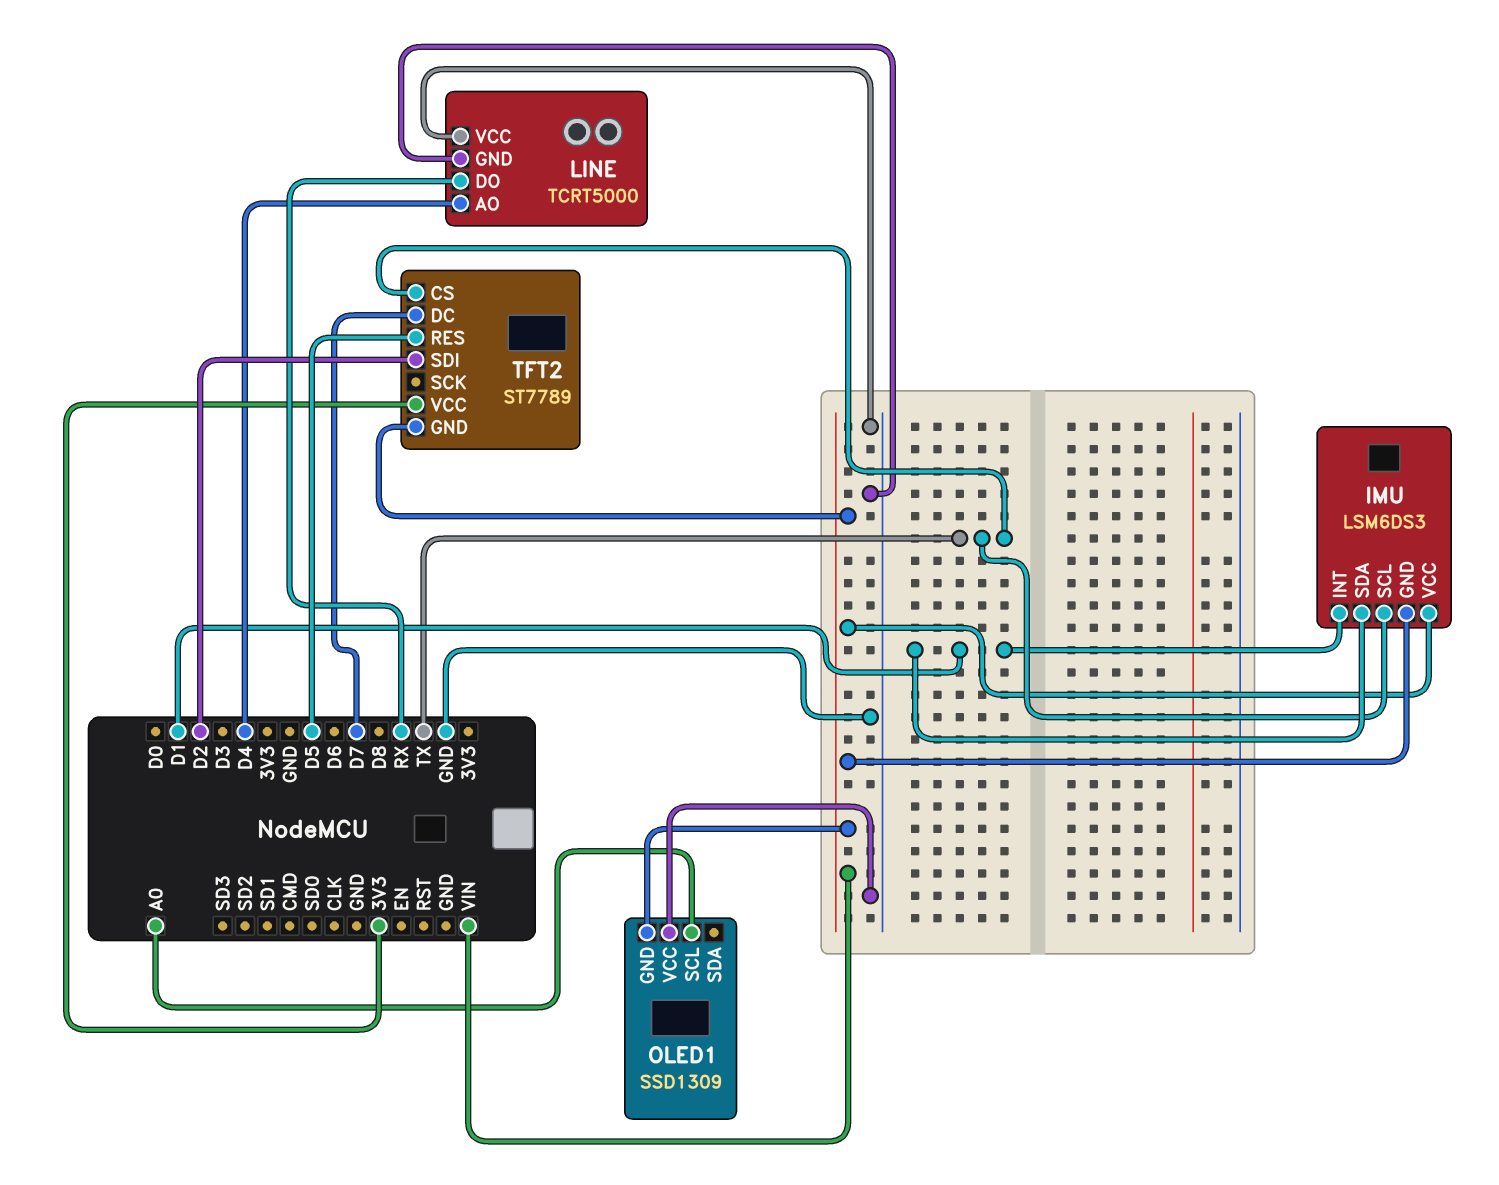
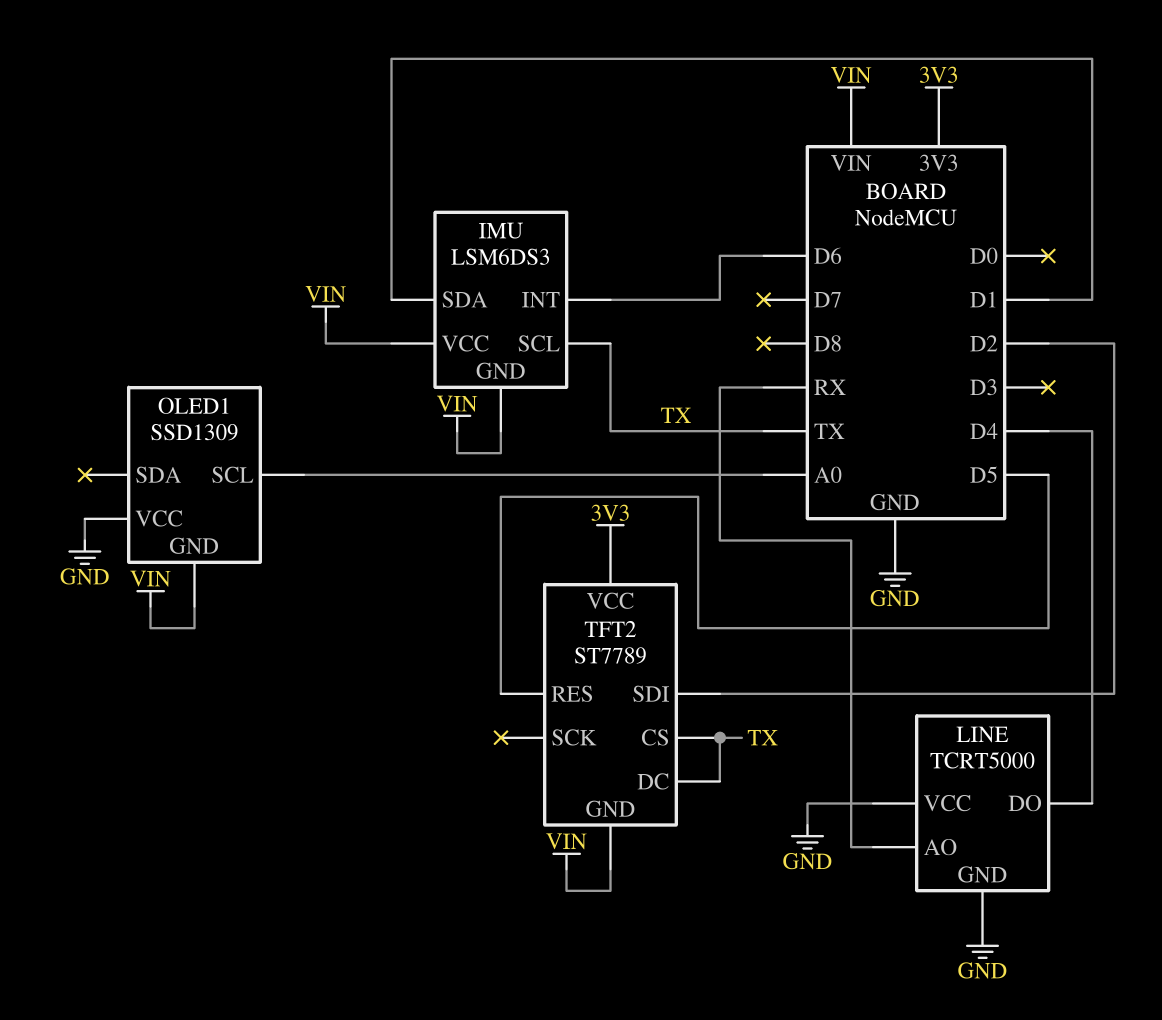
IMU pin INT: D1 -> D6
LINE pin AO: D4 -> RX
LINE pin DO: RX -> D4
TFT2 pin DC: D7 -> TX

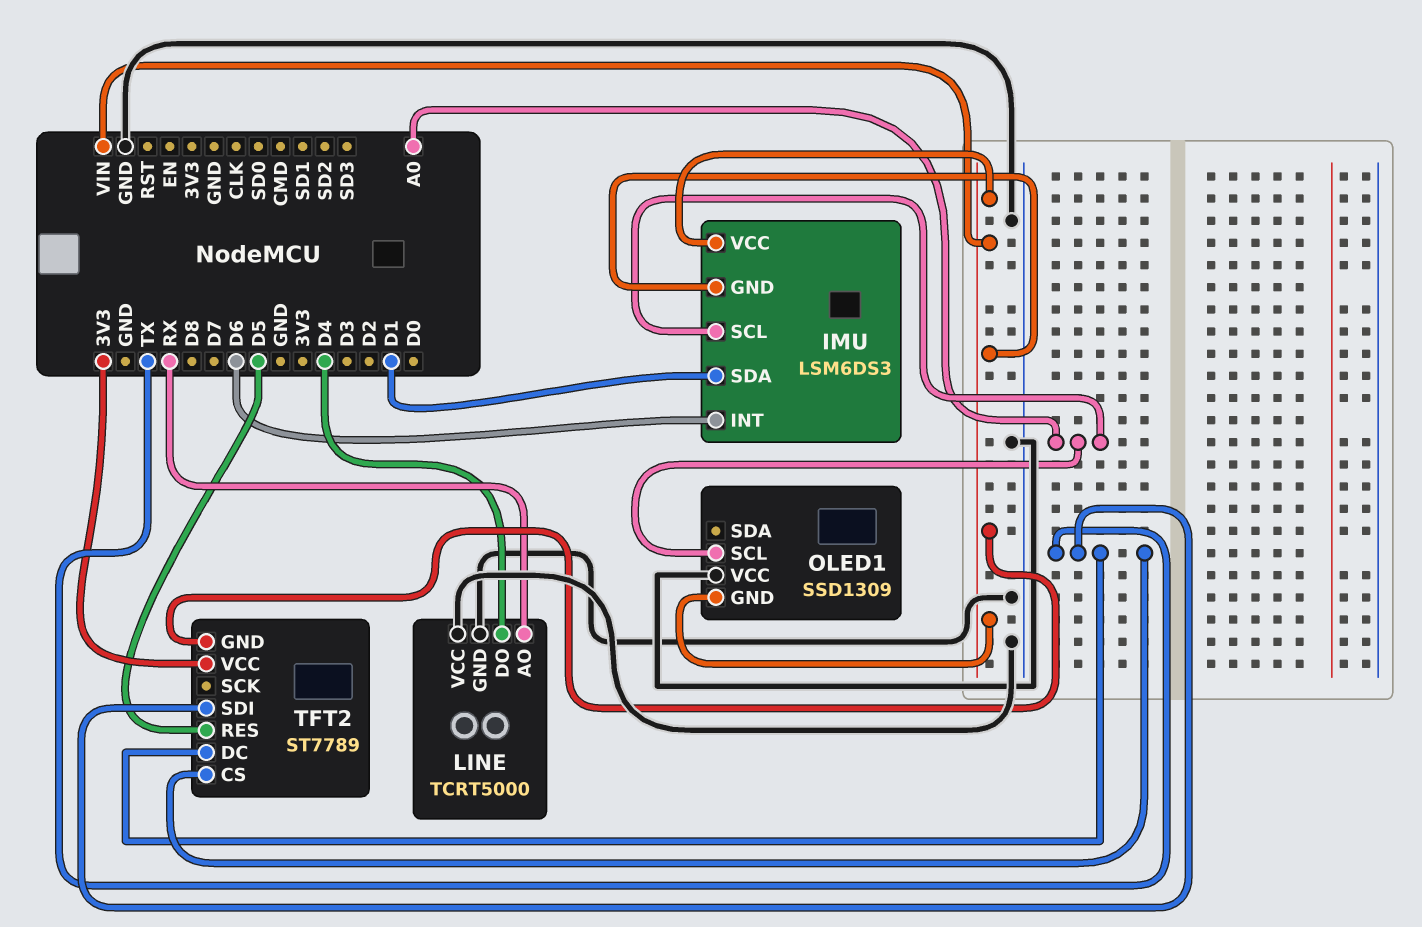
IMU pin SCL: TX -> A0
TFT2 pin SDI: D2 -> TX

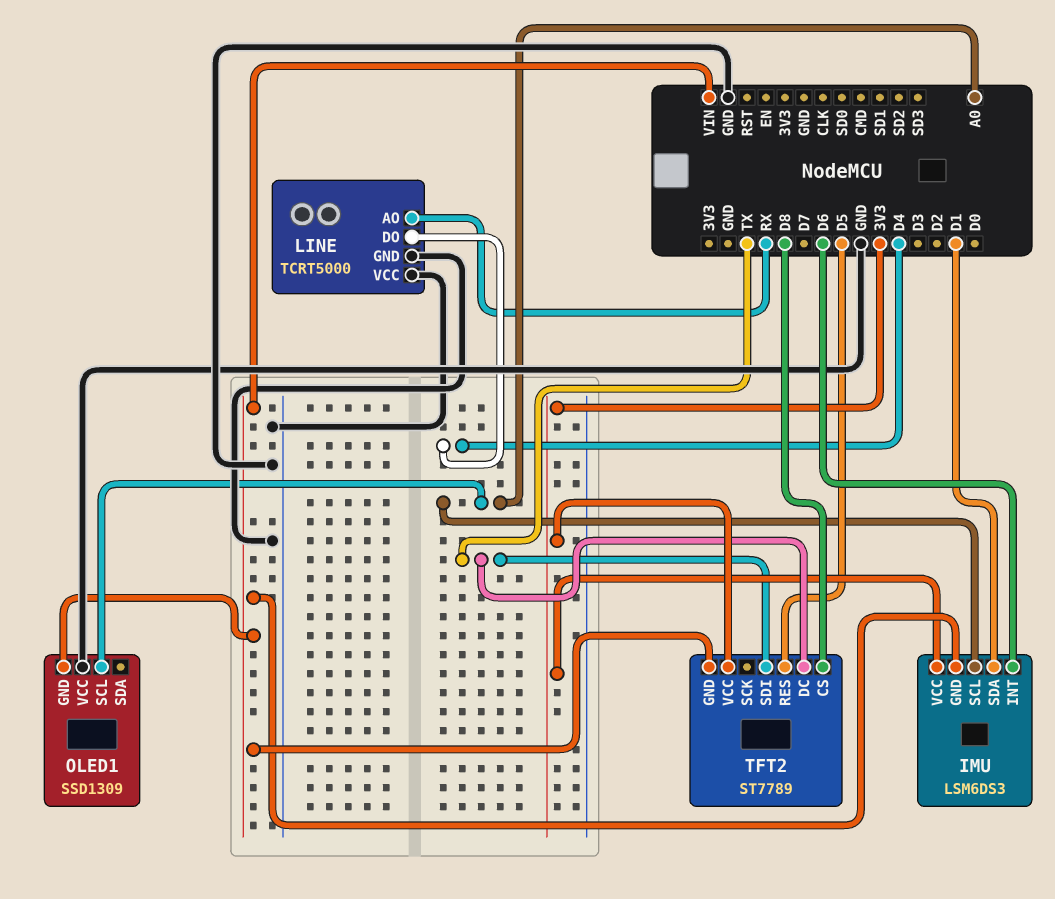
IMU pin VCC: VIN -> 3V3
TFT2 pin CS: TX -> D8

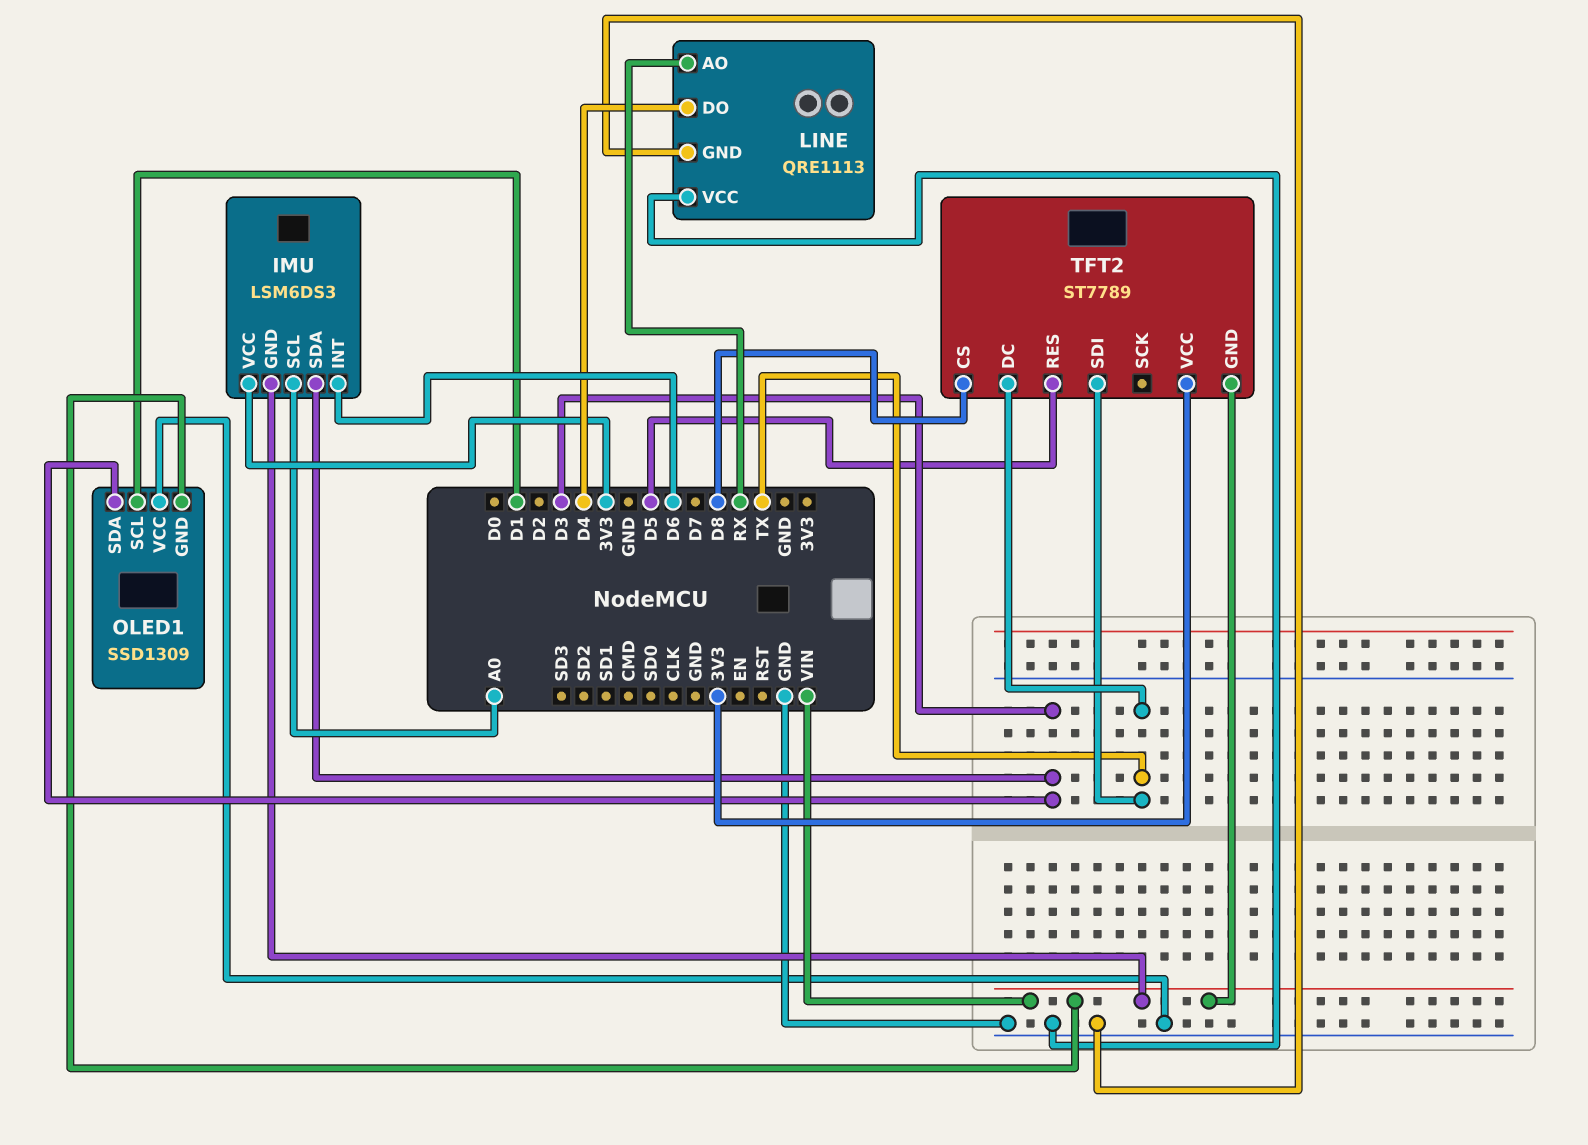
IMU pin SDA: D1 -> D3
LINE: TCRT5000 -> QRE1113
OLED1 pin SCL: A0 -> D1
OLED1 pin SDA: none -> D3

